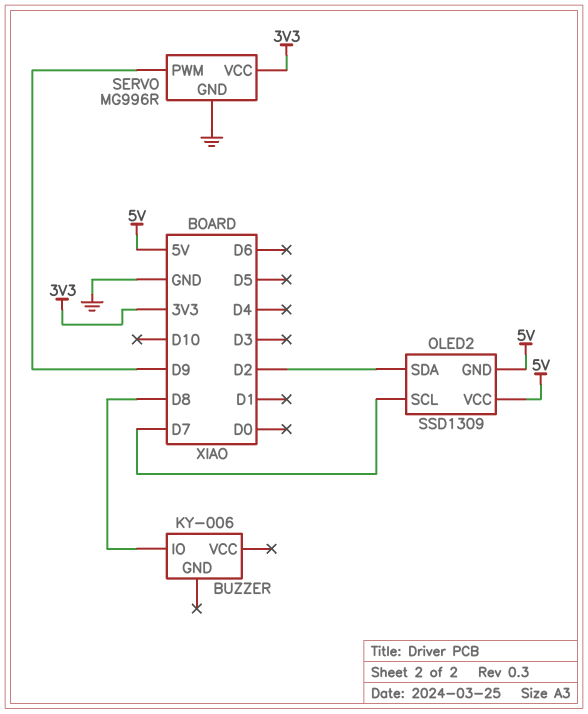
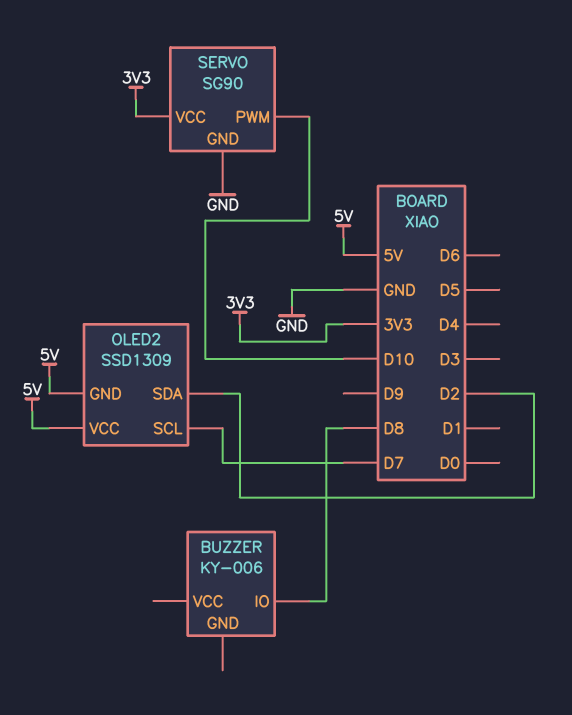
SERVO: MG996R -> SG90
SERVO pin PWM: D9 -> D10

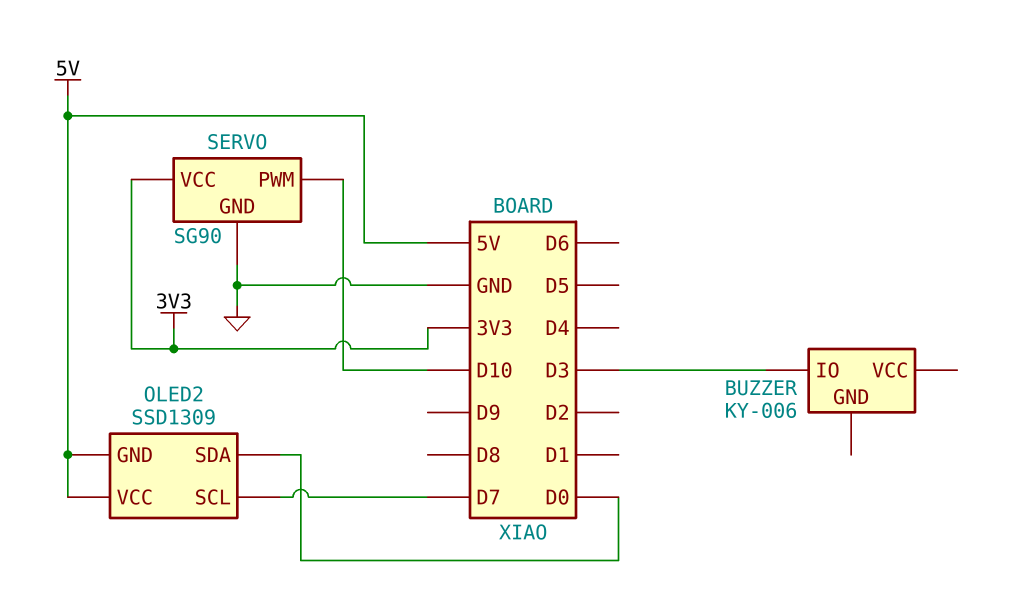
BUZZER pin IO: D8 -> D3
OLED2 pin SDA: D2 -> D0

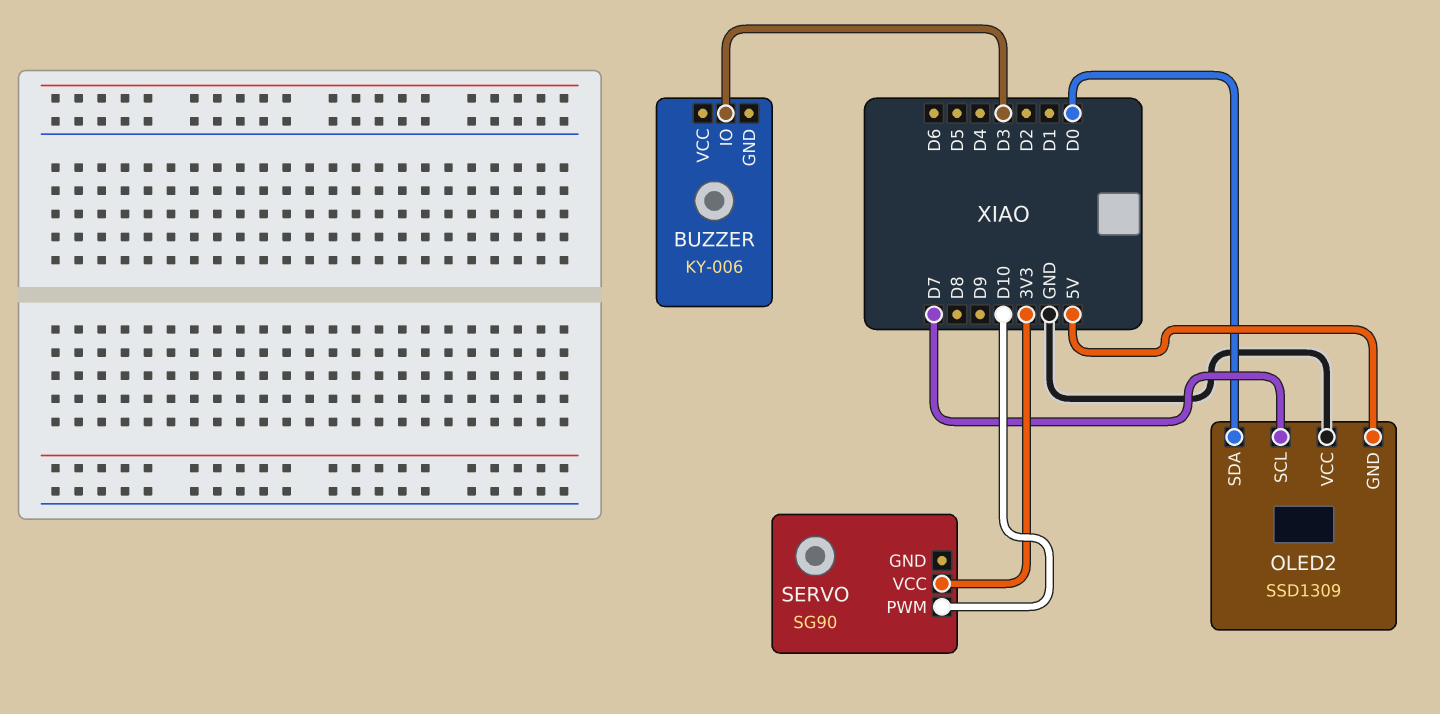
OLED2 pin VCC: 5V -> GND
SERVO pin GND: GND -> none

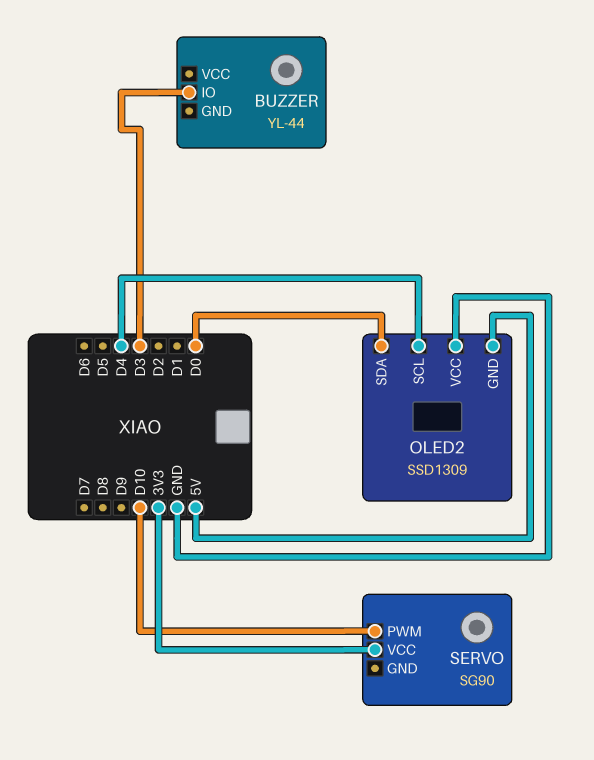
BUZZER: KY-006 -> YL-44
OLED2 pin SCL: D7 -> D4

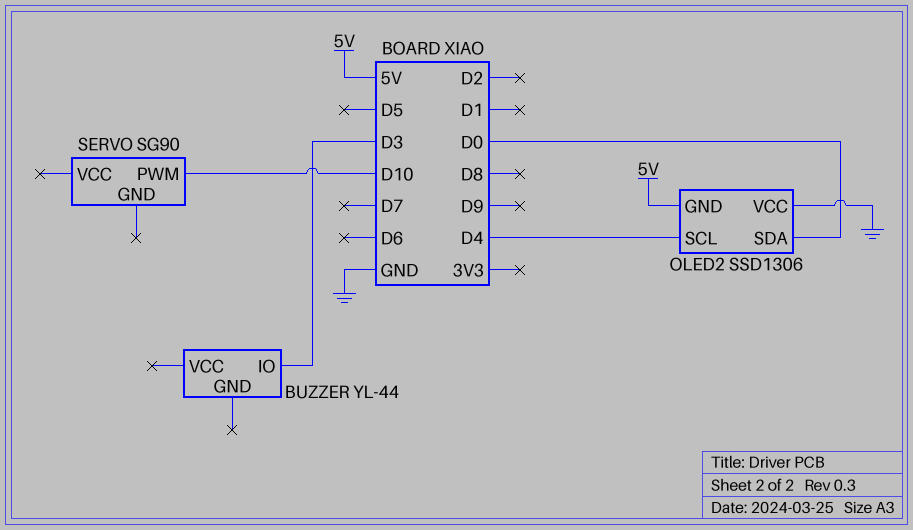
OLED2: SSD1309 -> SSD1306
SERVO pin VCC: 3V3 -> none

